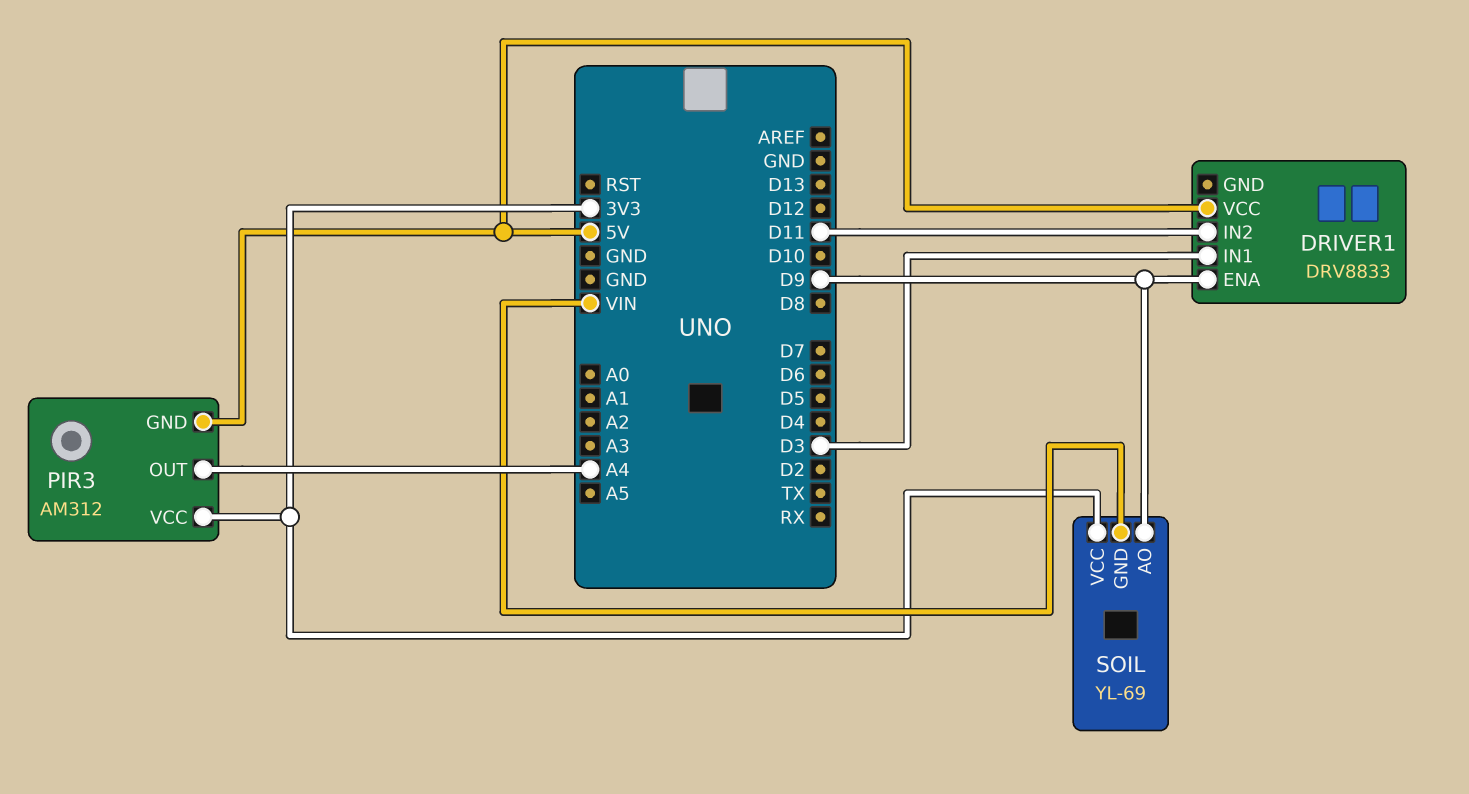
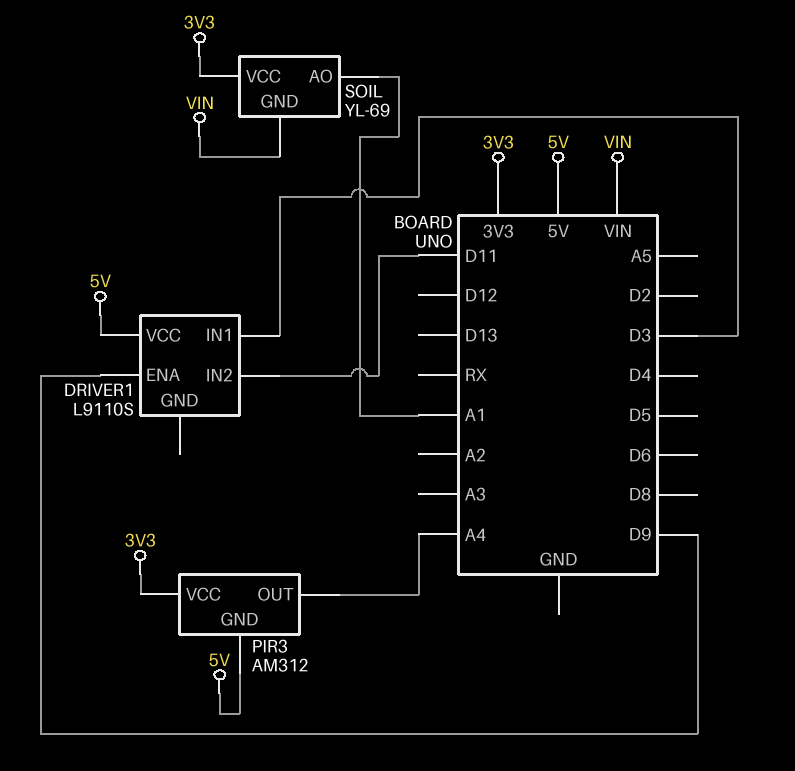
DRIVER1: DRV8833 -> L9110S
SOIL pin AO: D9 -> A1

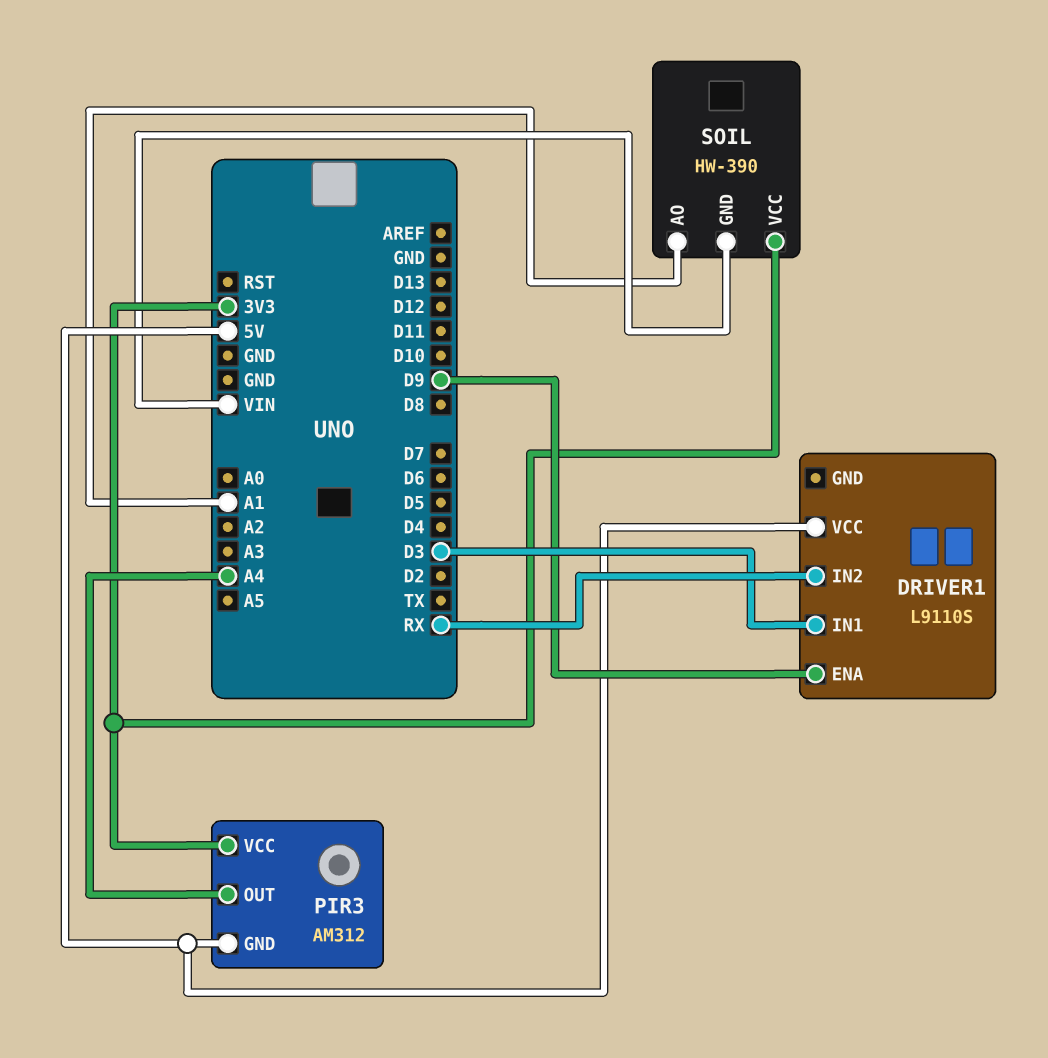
DRIVER1 pin IN2: D11 -> RX
SOIL: YL-69 -> HW-390

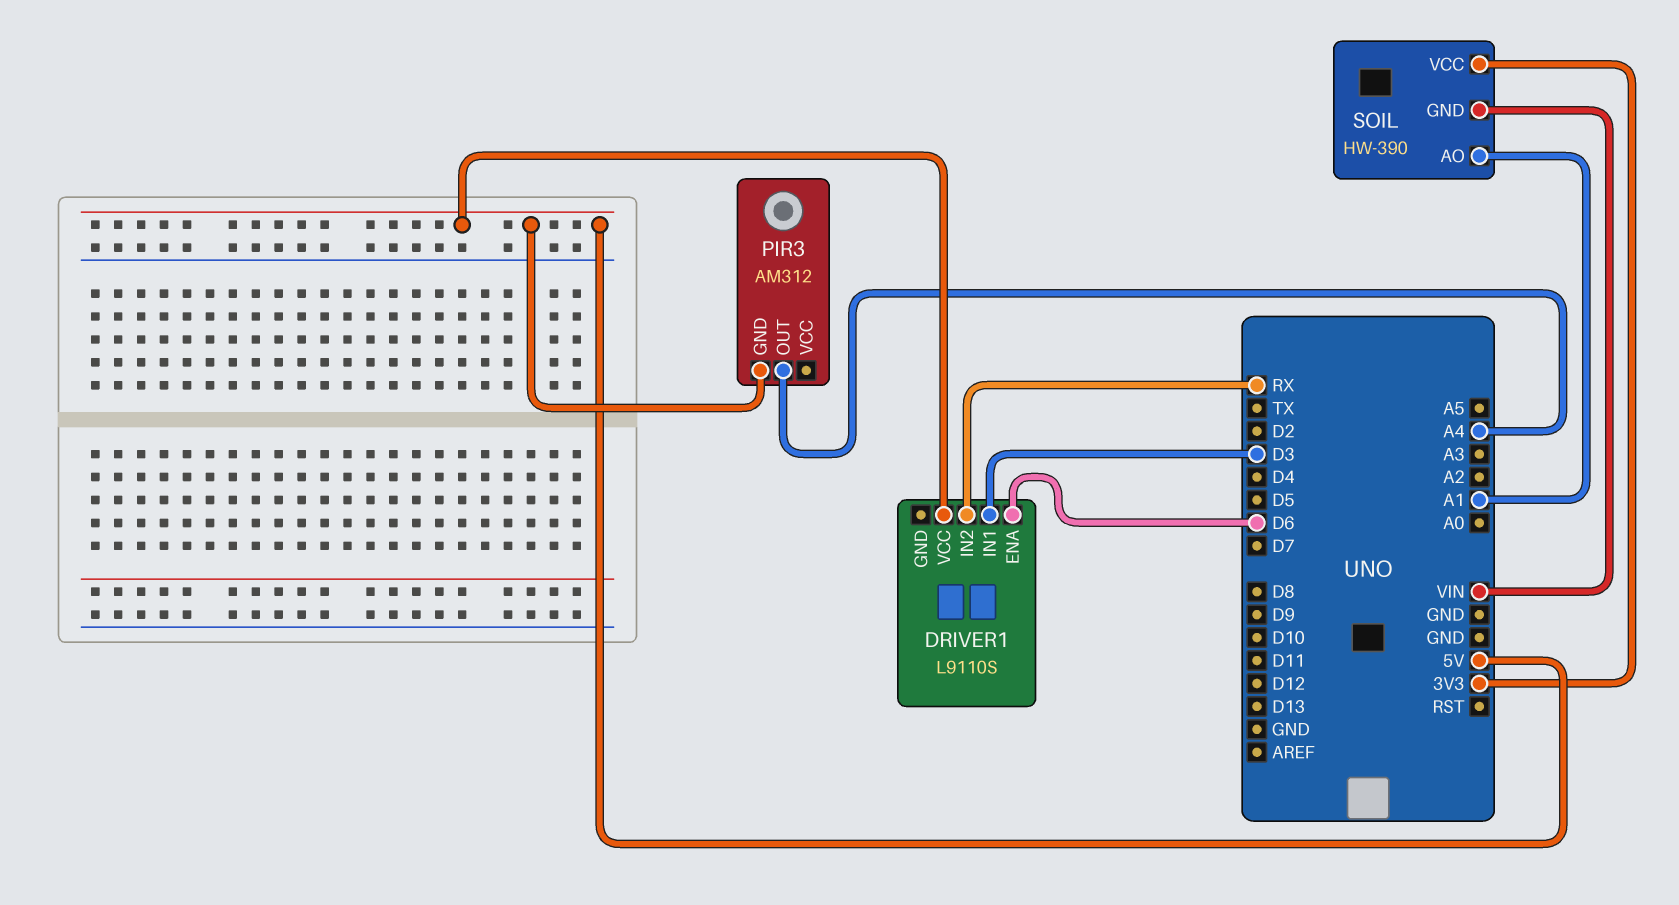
DRIVER1 pin ENA: D9 -> D6
PIR3 pin VCC: 3V3 -> none

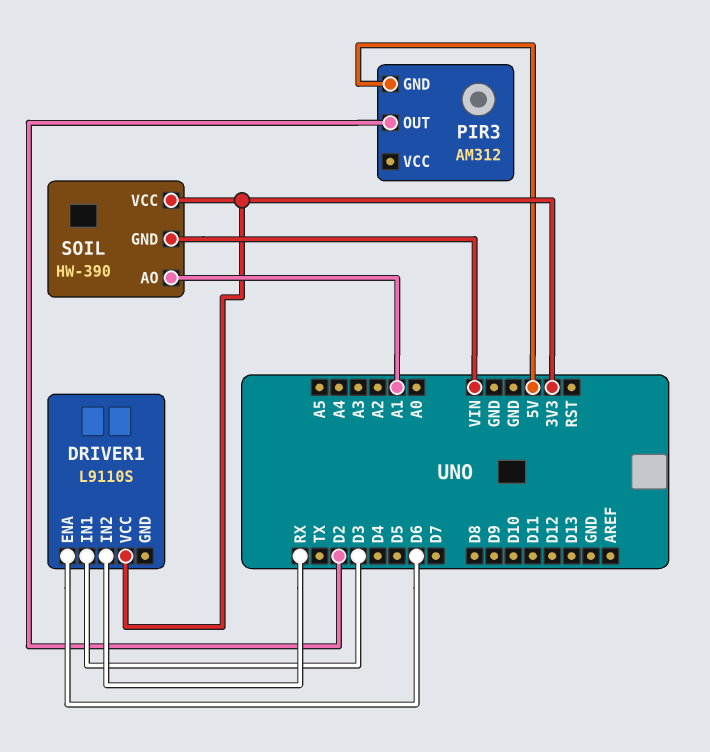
DRIVER1 pin VCC: 5V -> 3V3
PIR3 pin OUT: A4 -> D2

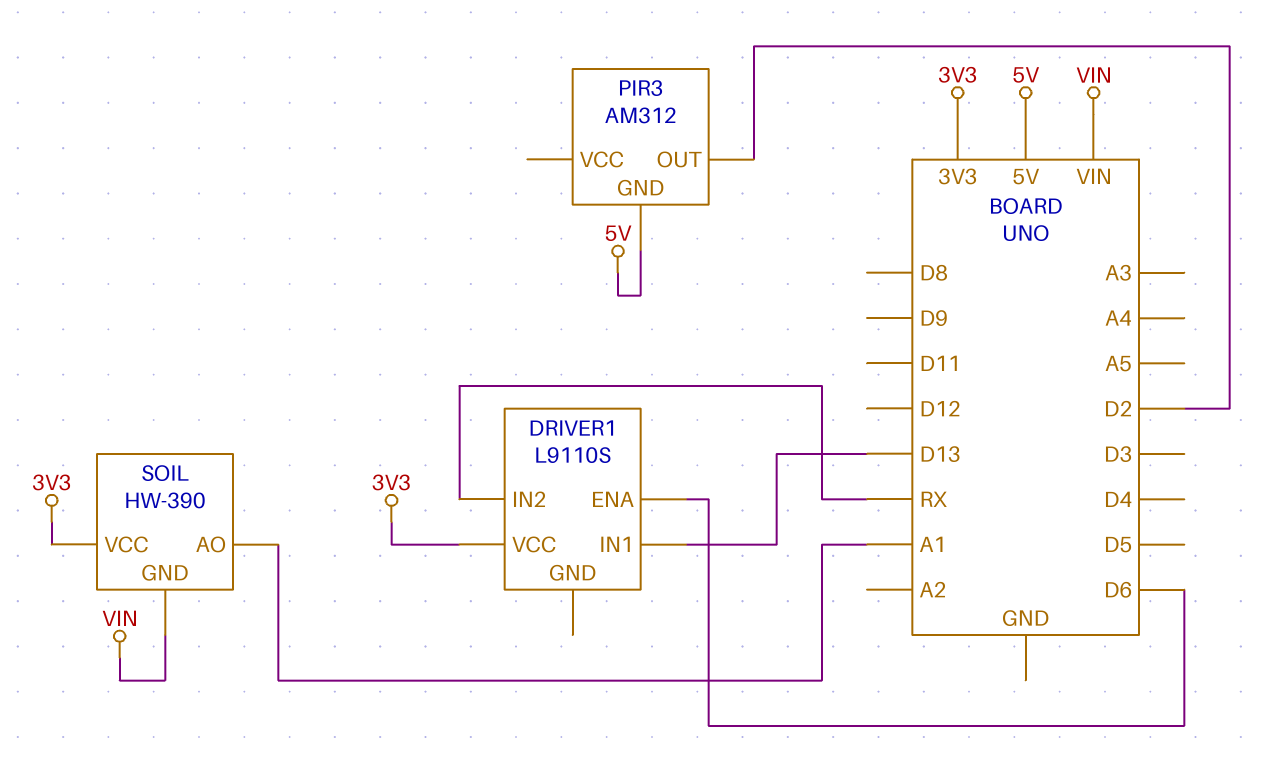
DRIVER1 pin IN1: D3 -> D13

